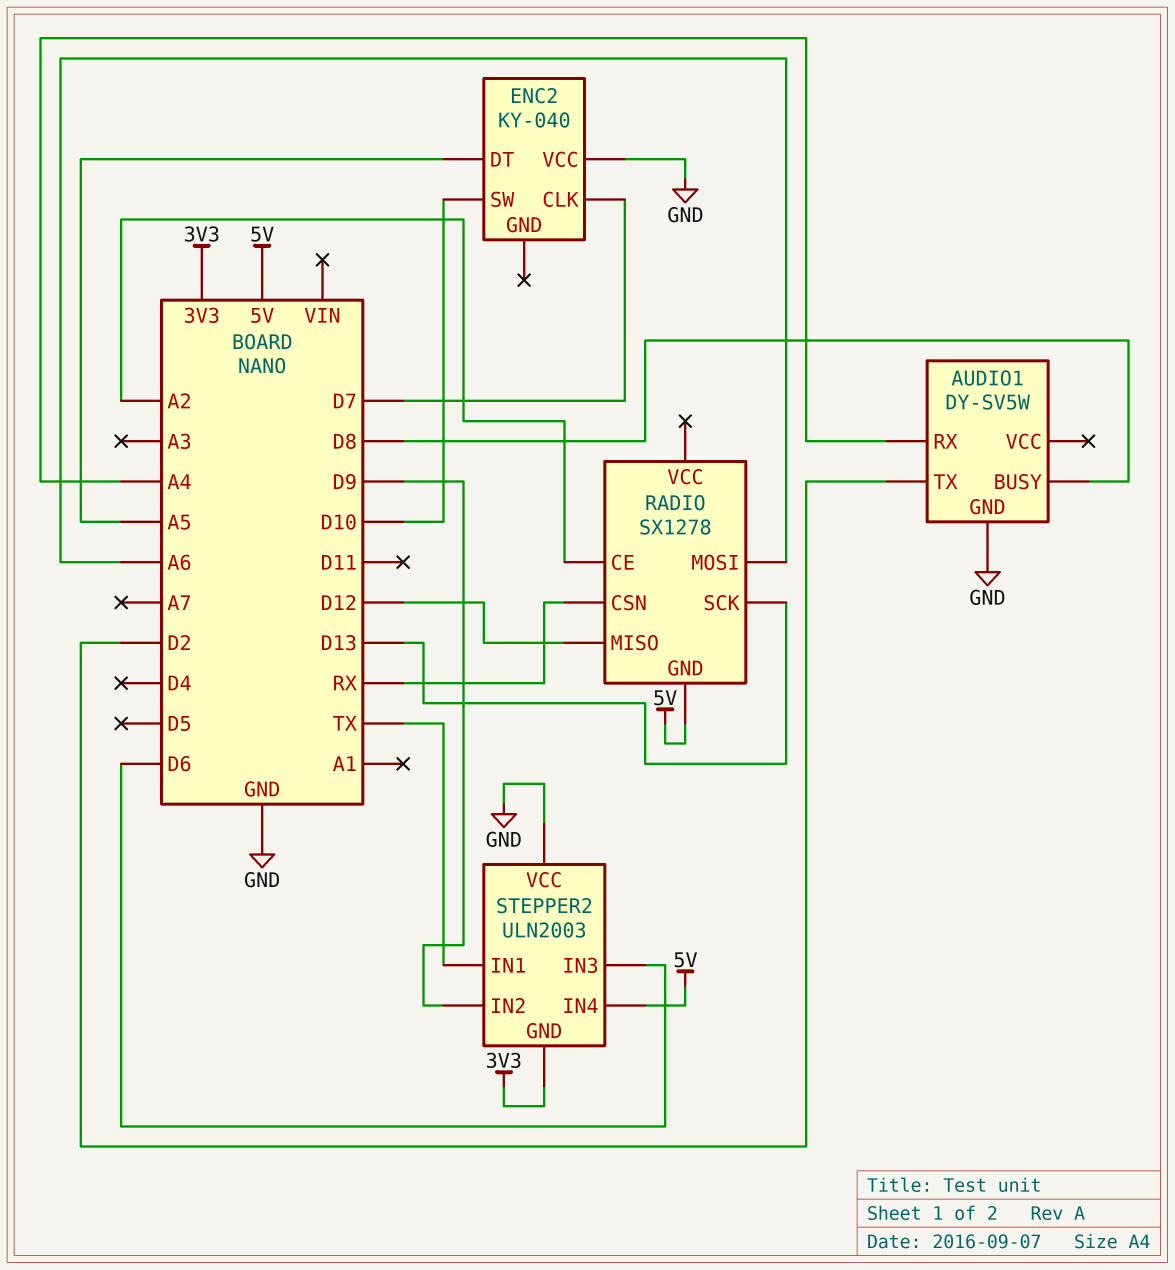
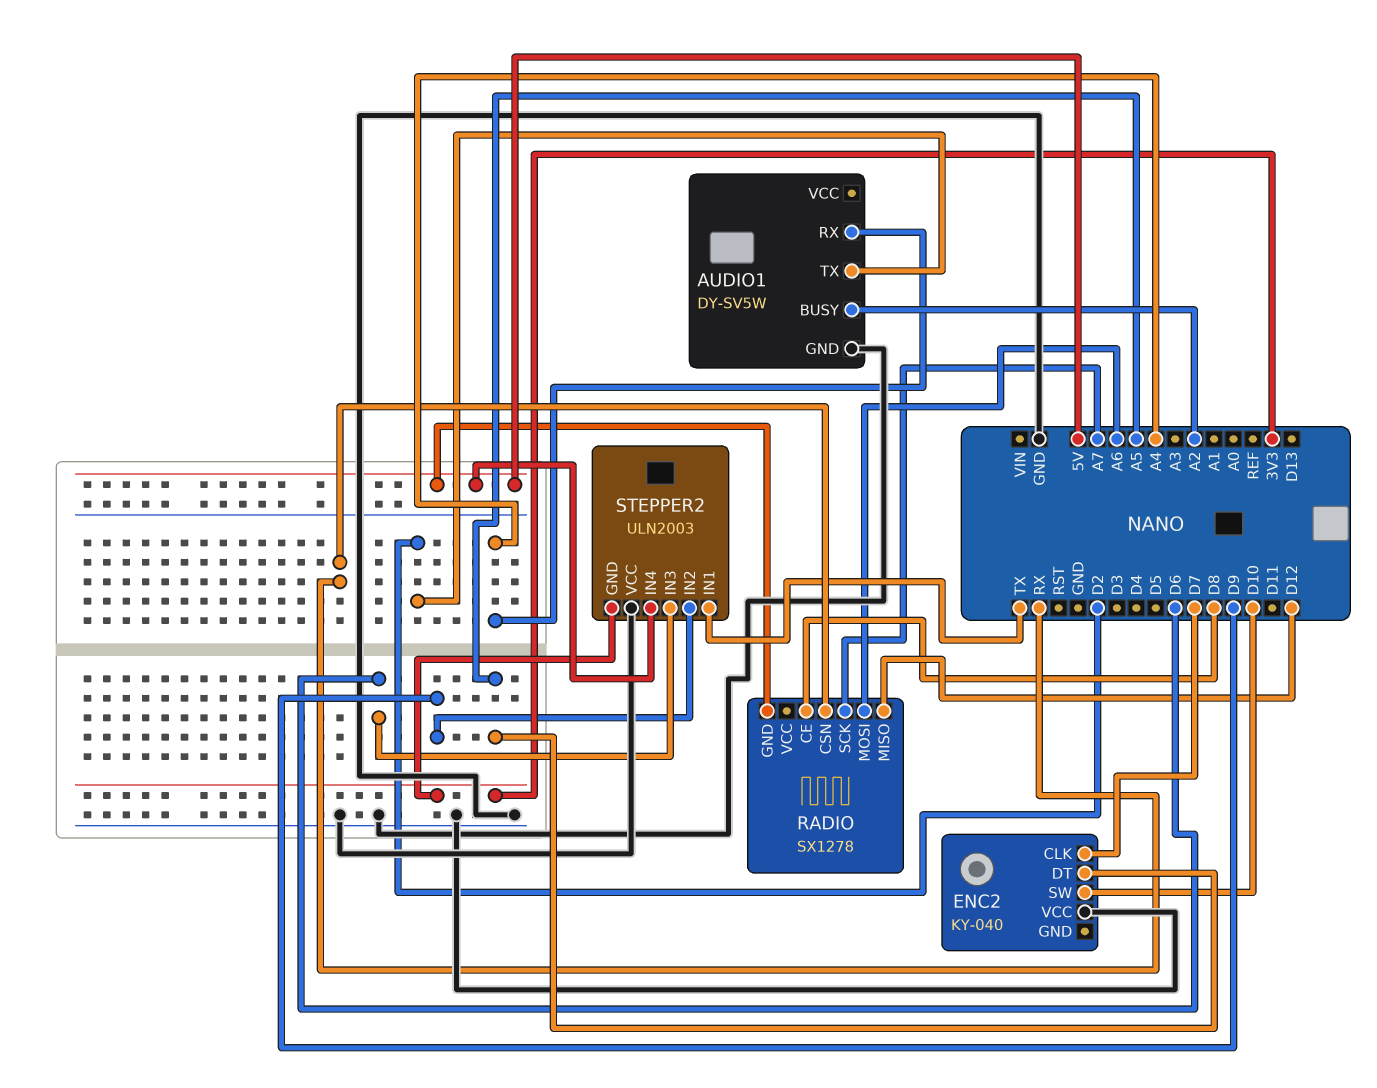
AUDIO1 pin BUSY: D8 -> A2
RADIO pin CE: A2 -> D8
RADIO pin SCK: D13 -> A7

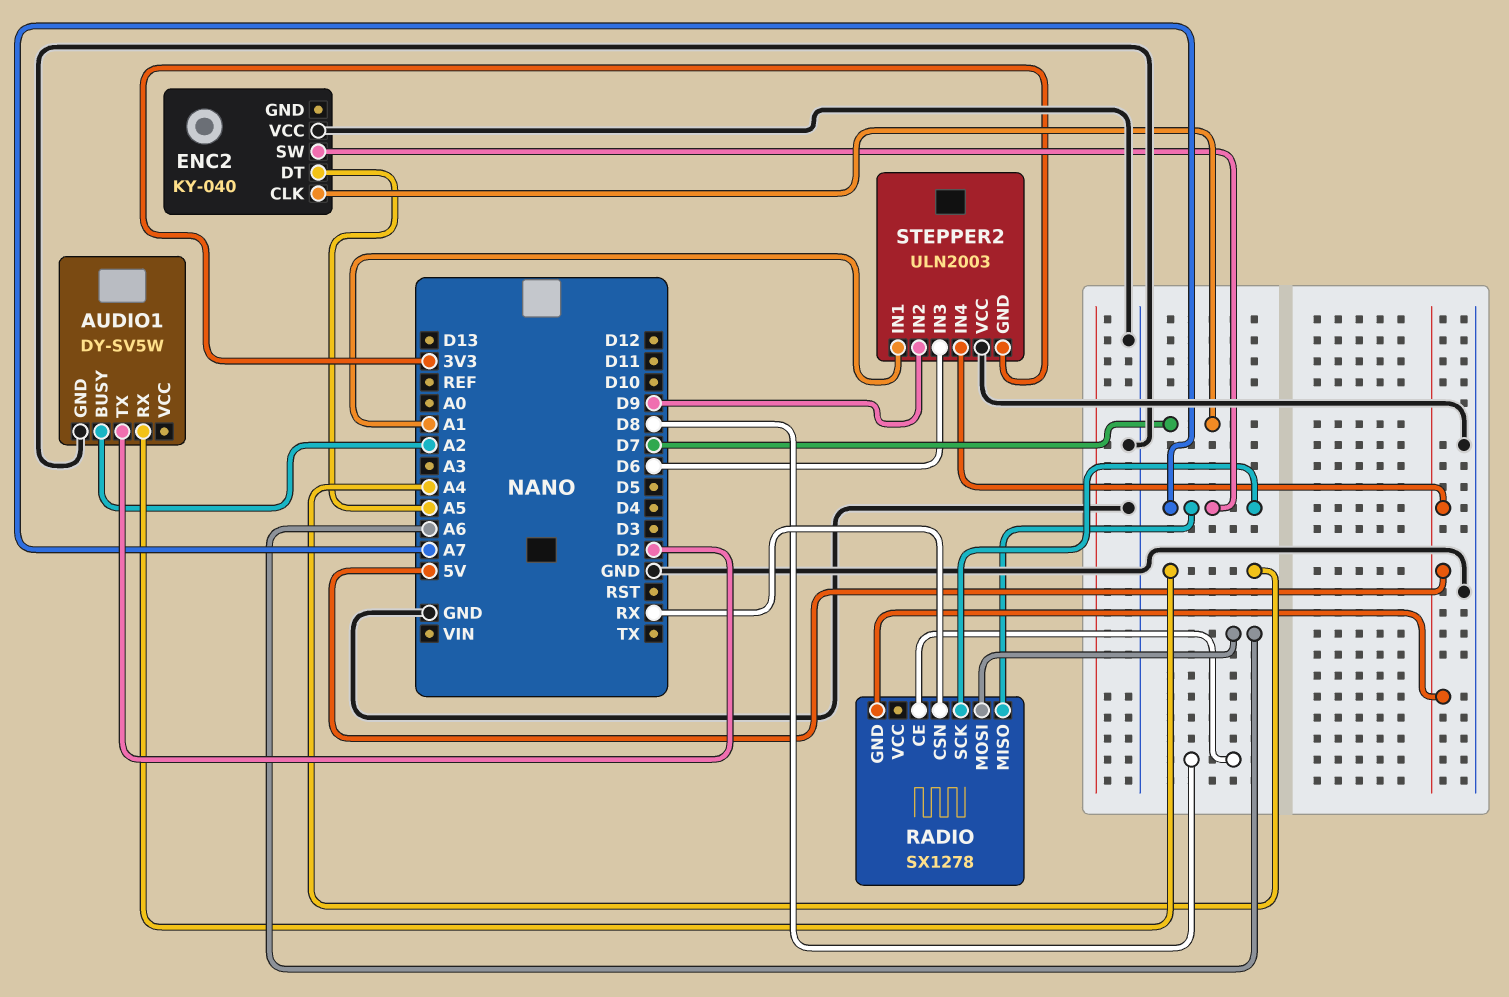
ENC2 pin SW: D10 -> A7
RADIO pin MISO: D12 -> A7
STEPPER2 pin IN1: TX -> A1

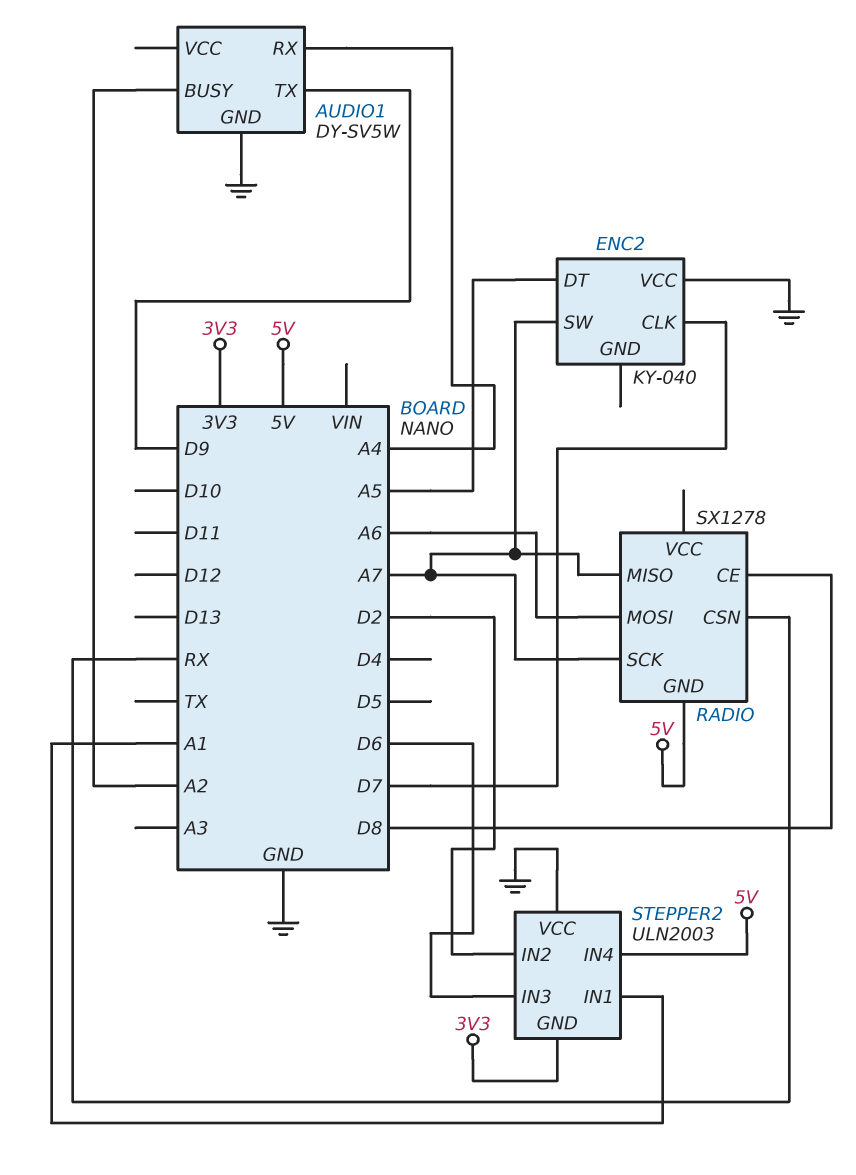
AUDIO1 pin TX: D2 -> D9
STEPPER2 pin IN2: D9 -> D2

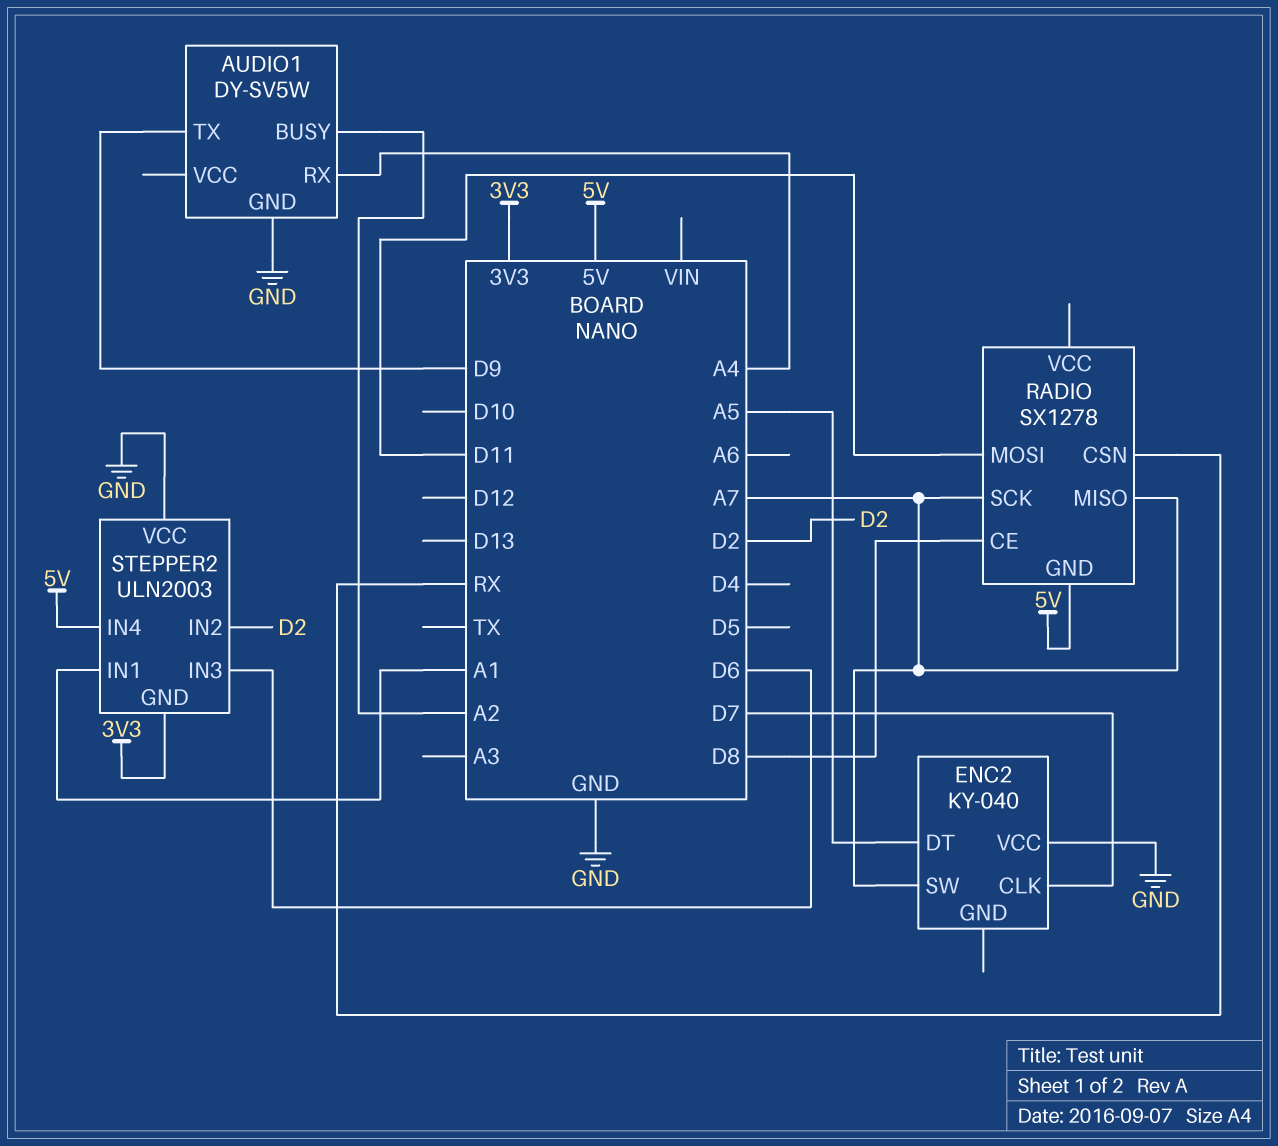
RADIO pin MOSI: A6 -> D11

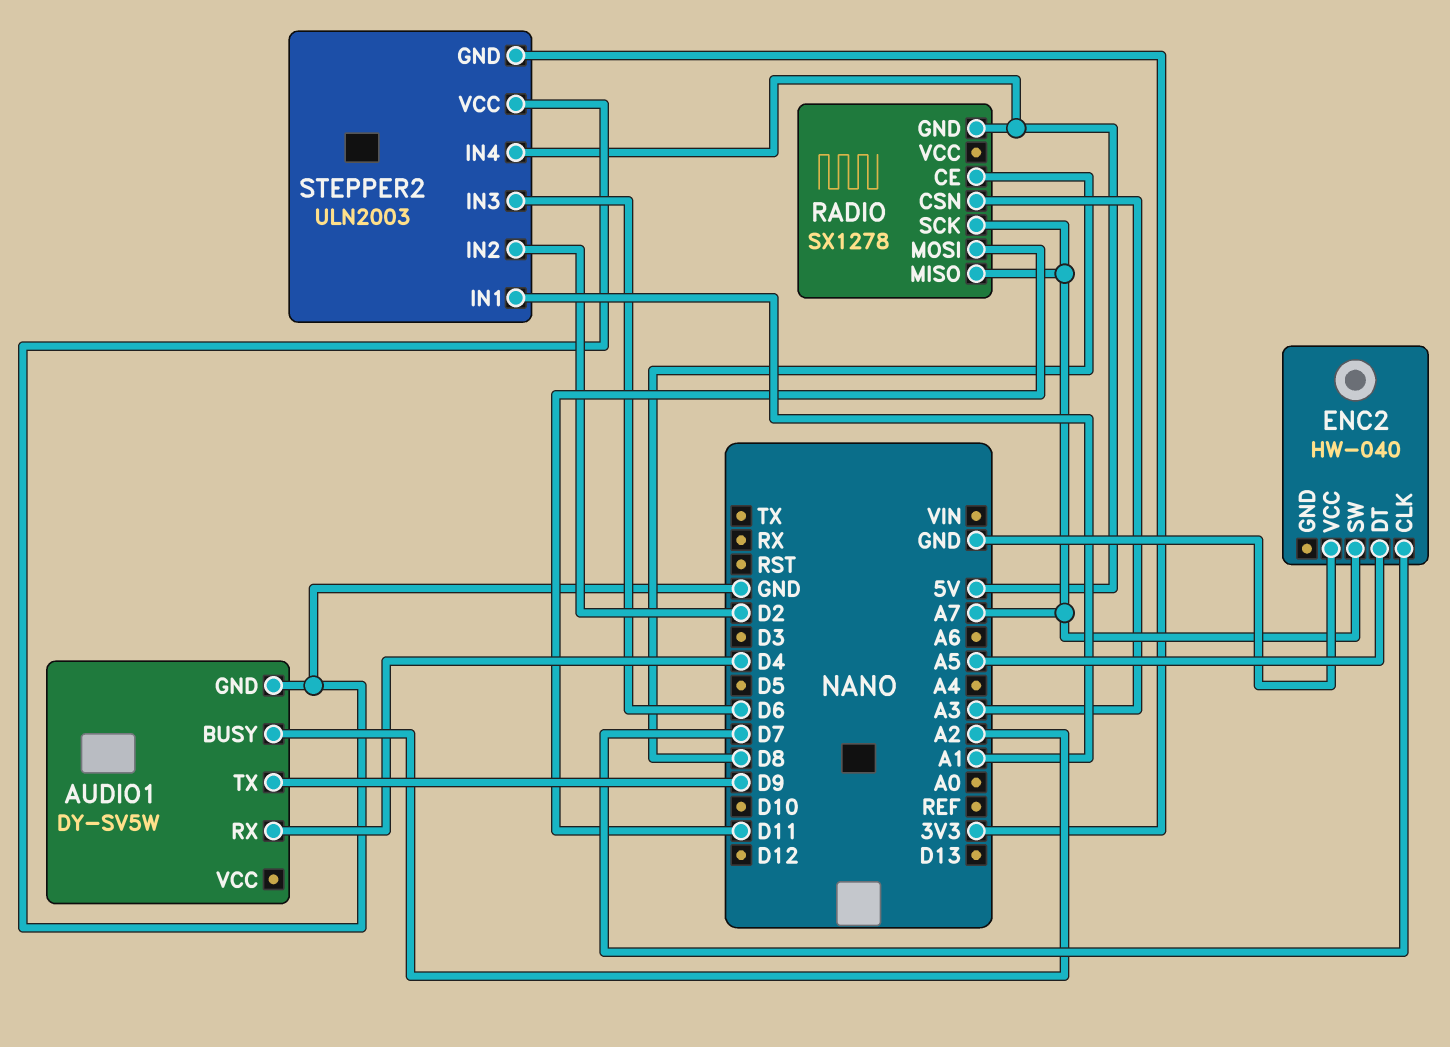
AUDIO1 pin RX: A4 -> D4
ENC2: KY-040 -> HW-040
RADIO pin CSN: RX -> A3

